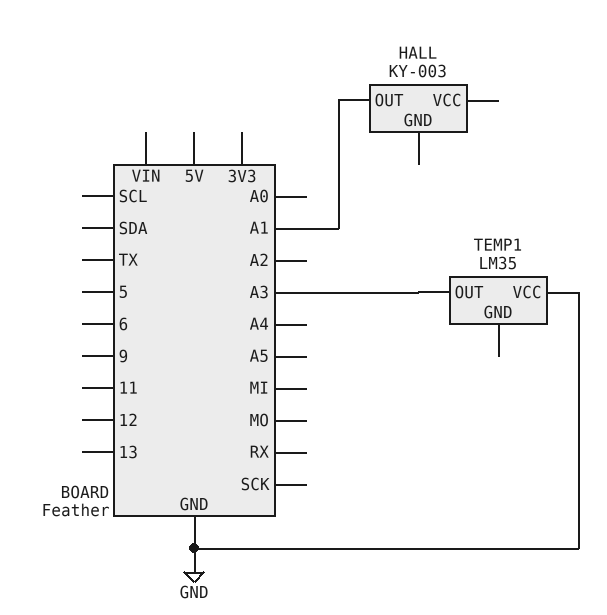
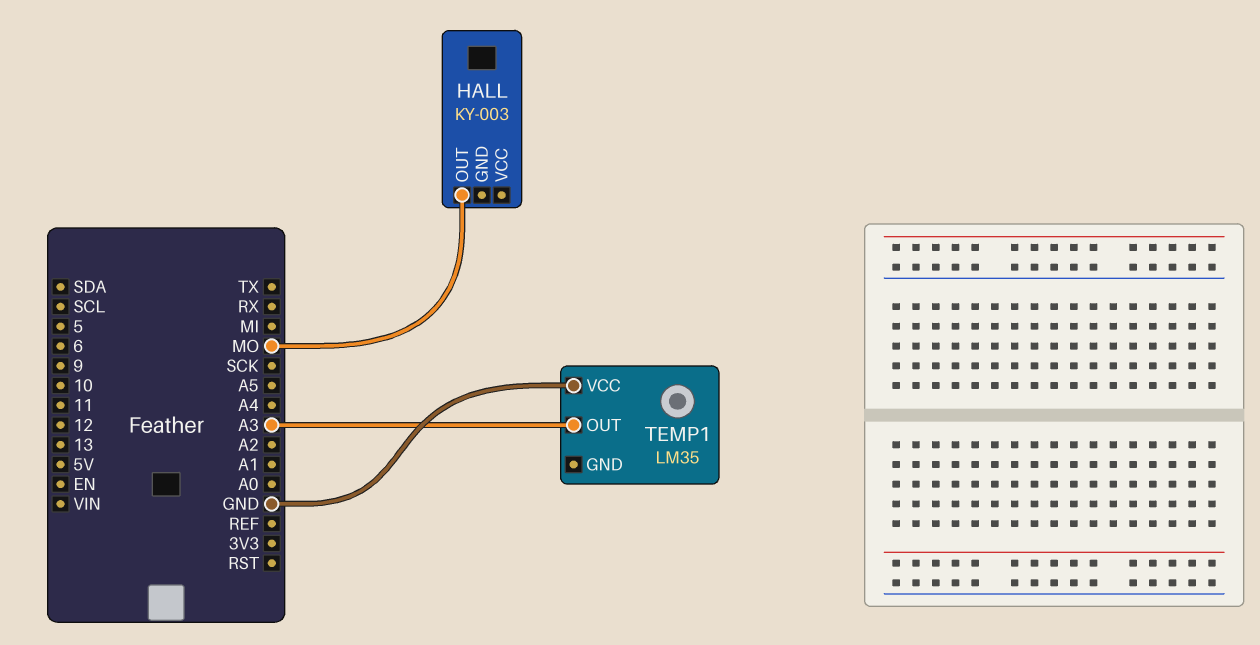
HALL pin OUT: A1 -> MO

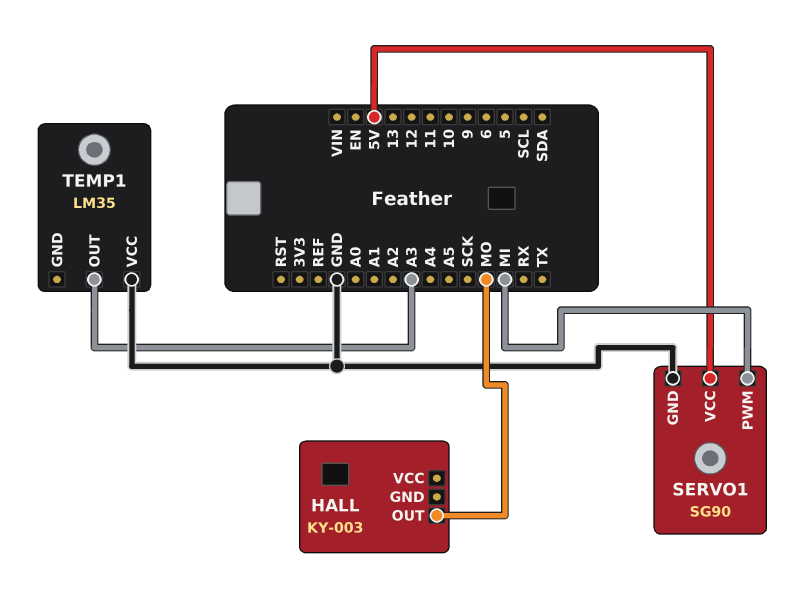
SERVO1: none -> SG90
SERVO1 pin GND: none -> GND
SERVO1 pin PWM: none -> MI
SERVO1 pin VCC: none -> 5V

